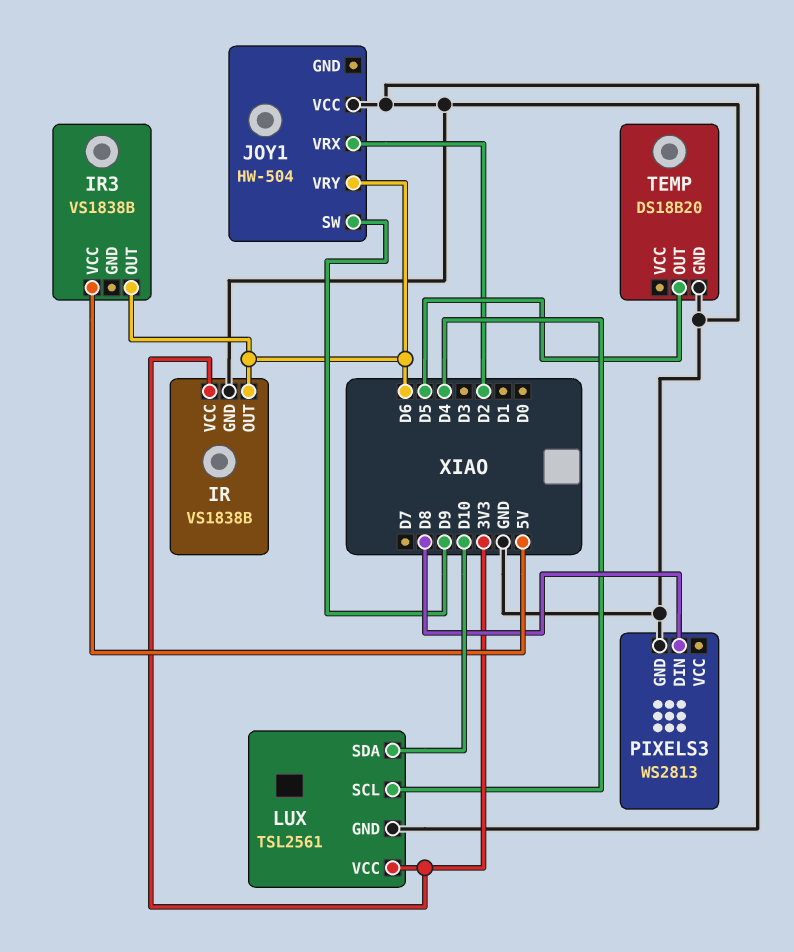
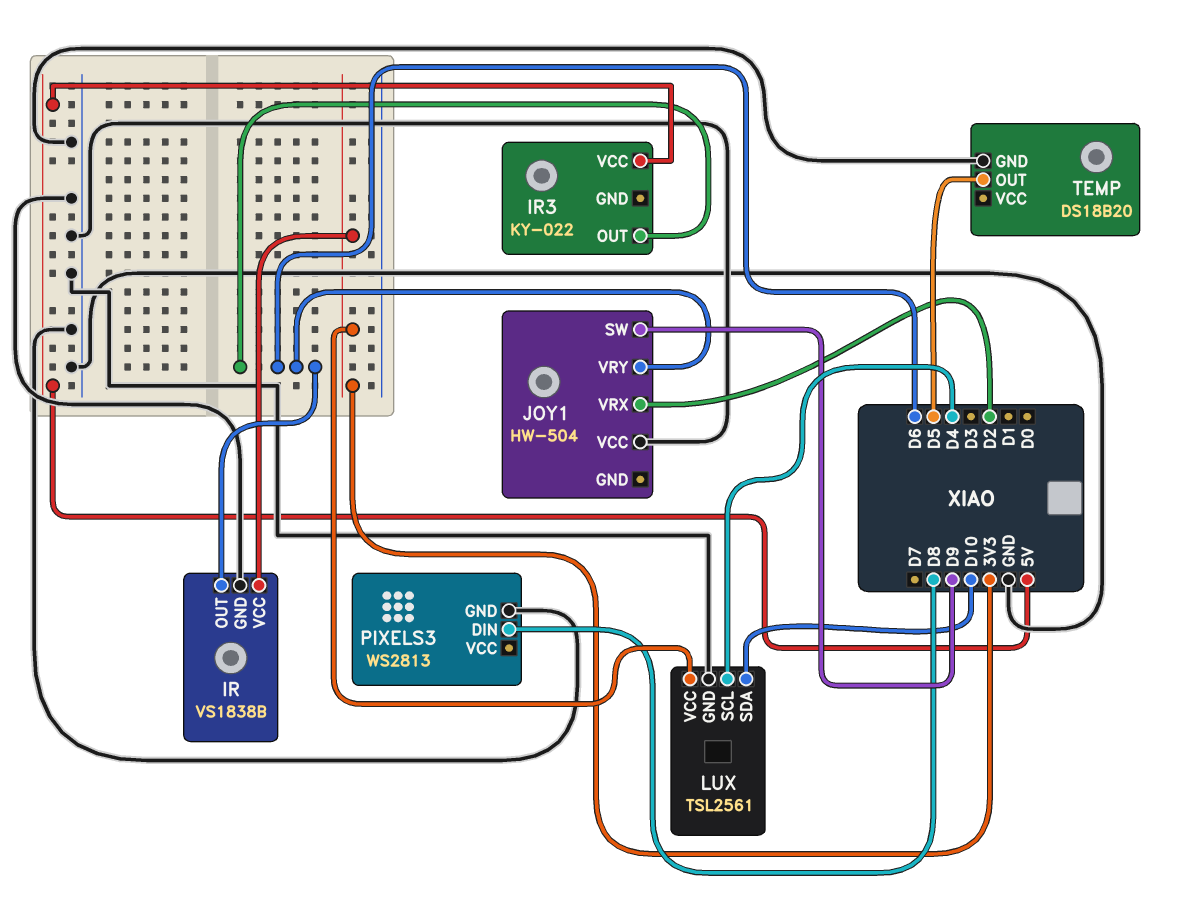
IR3: VS1838B -> KY-022

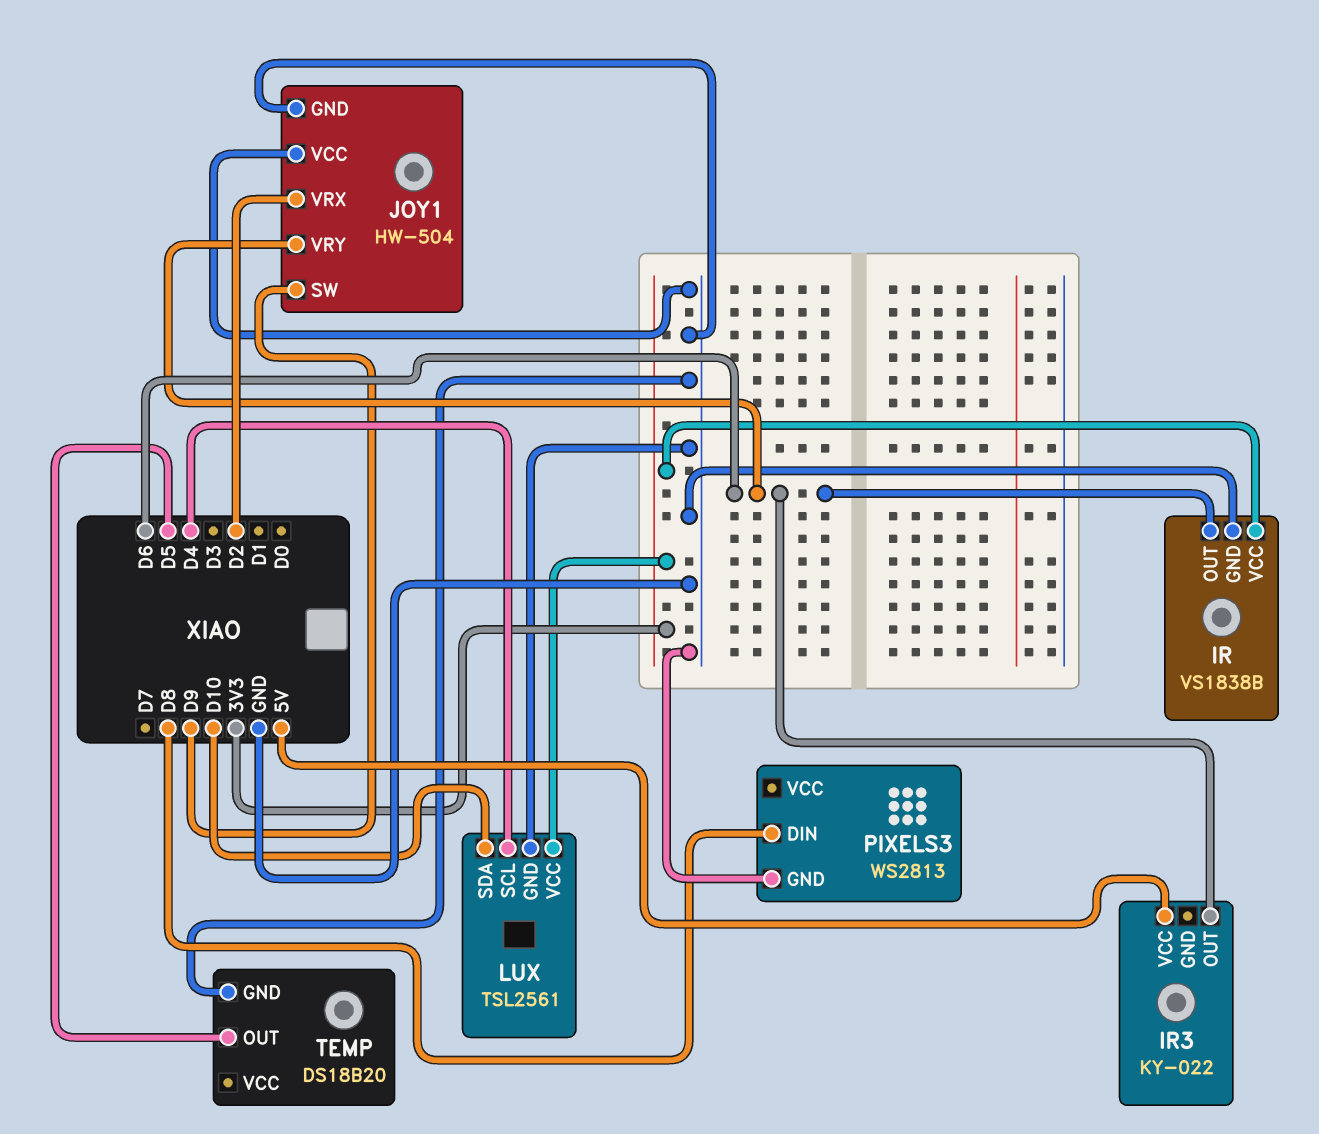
JOY1 pin GND: none -> GND

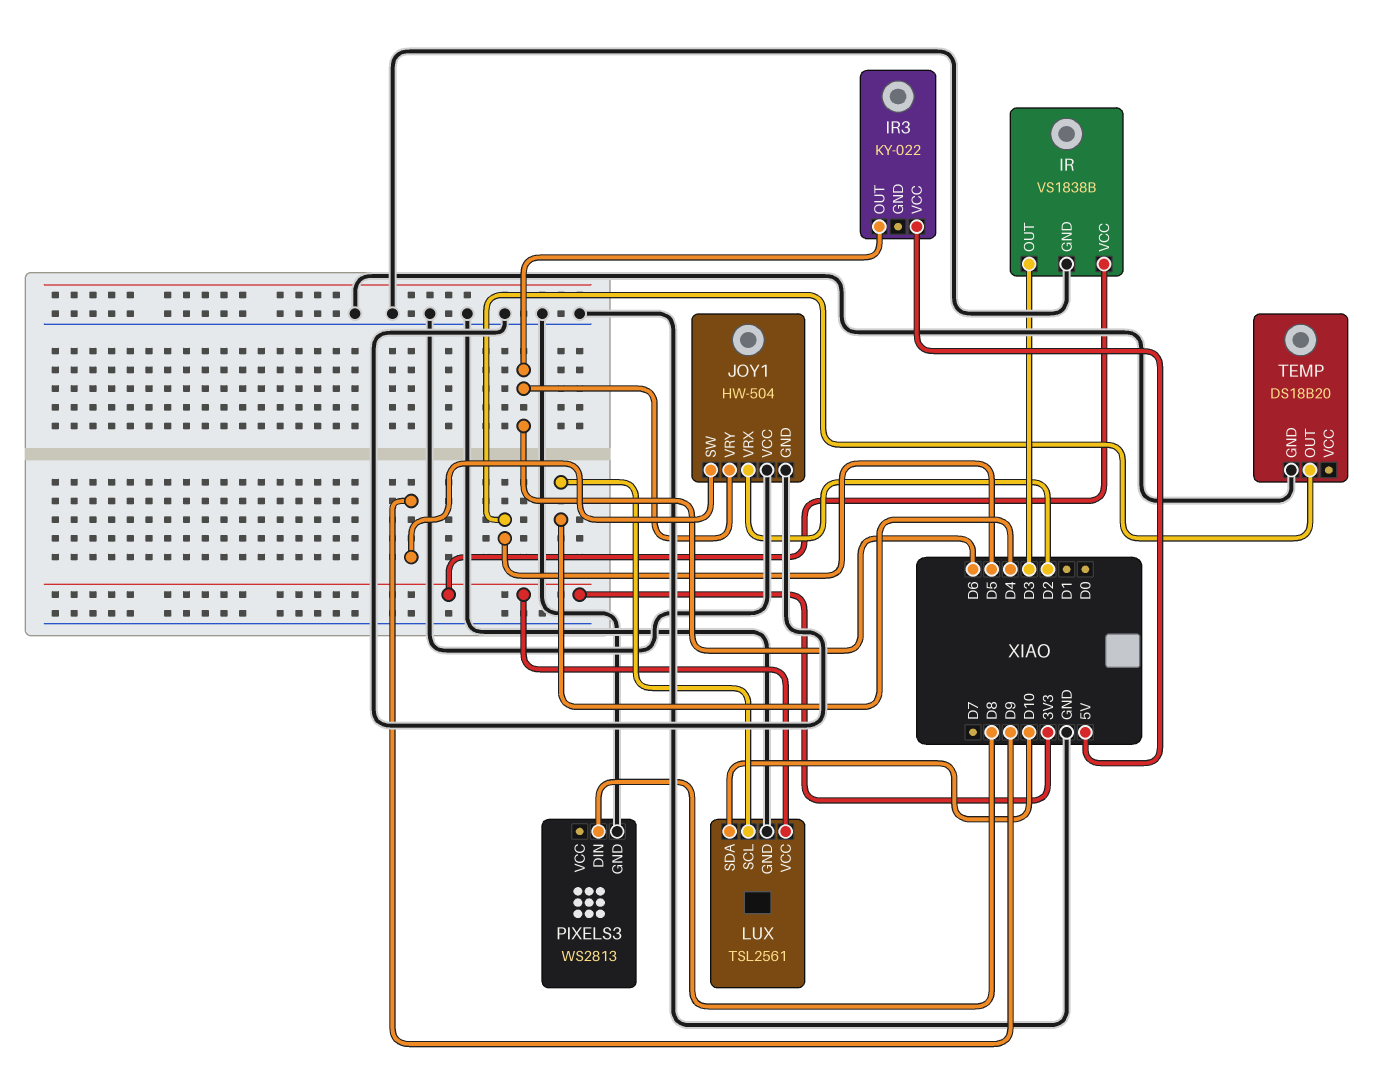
IR pin OUT: D6 -> D3

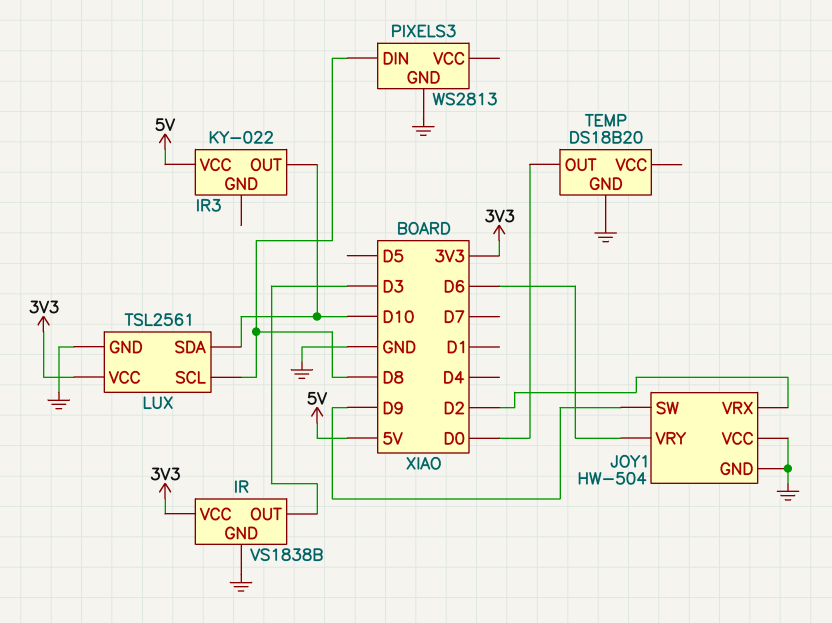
IR3 pin OUT: D6 -> D10
LUX pin SCL: D4 -> D8
TEMP pin OUT: D5 -> D0

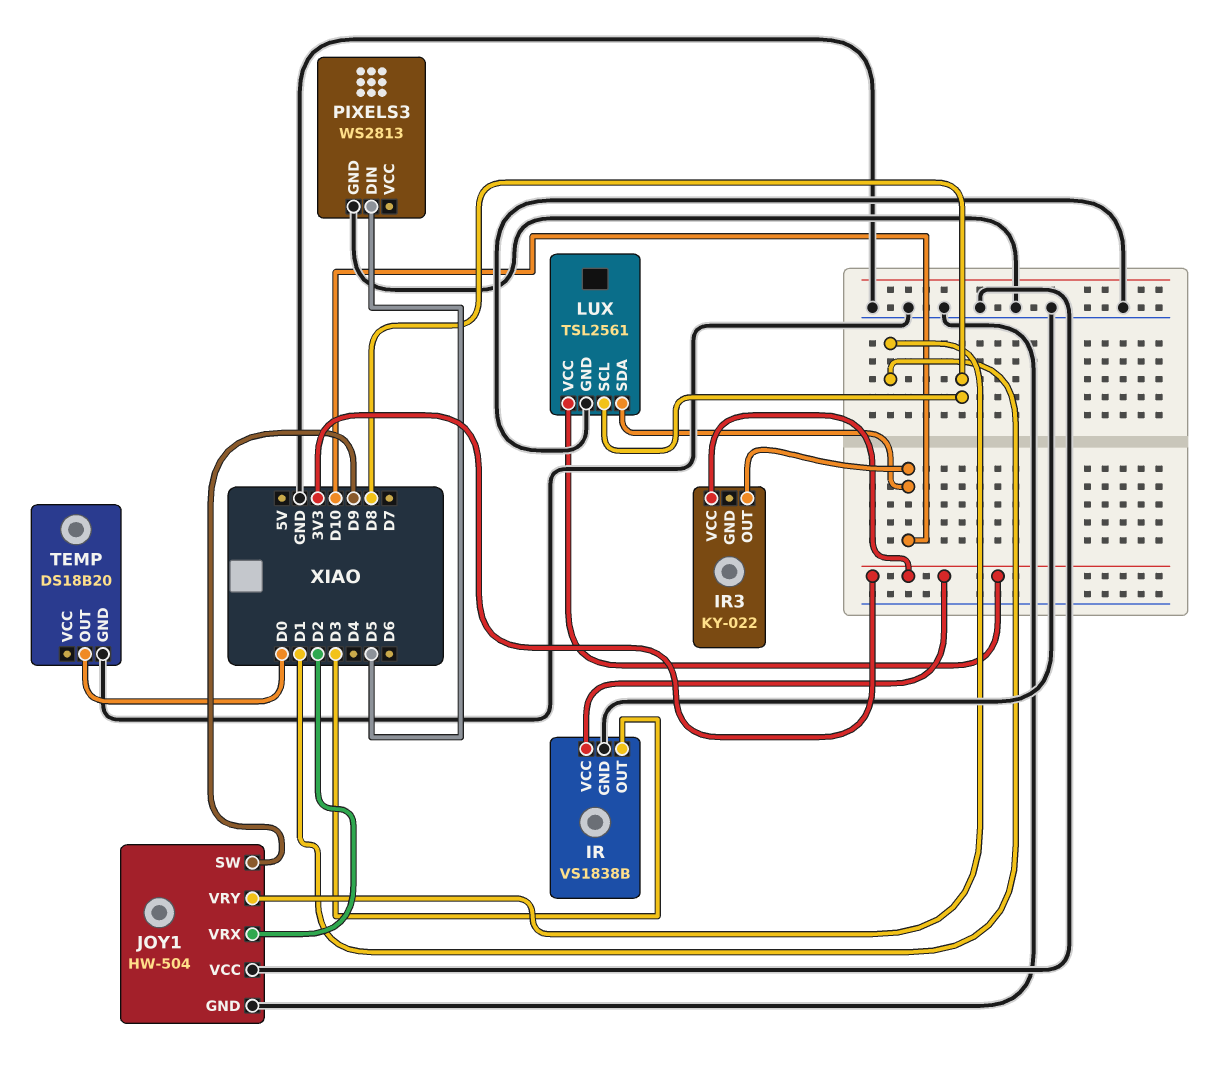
IR3 pin VCC: 5V -> 3V3
JOY1 pin VRY: D6 -> D1
PIXELS3 pin DIN: D8 -> D5

